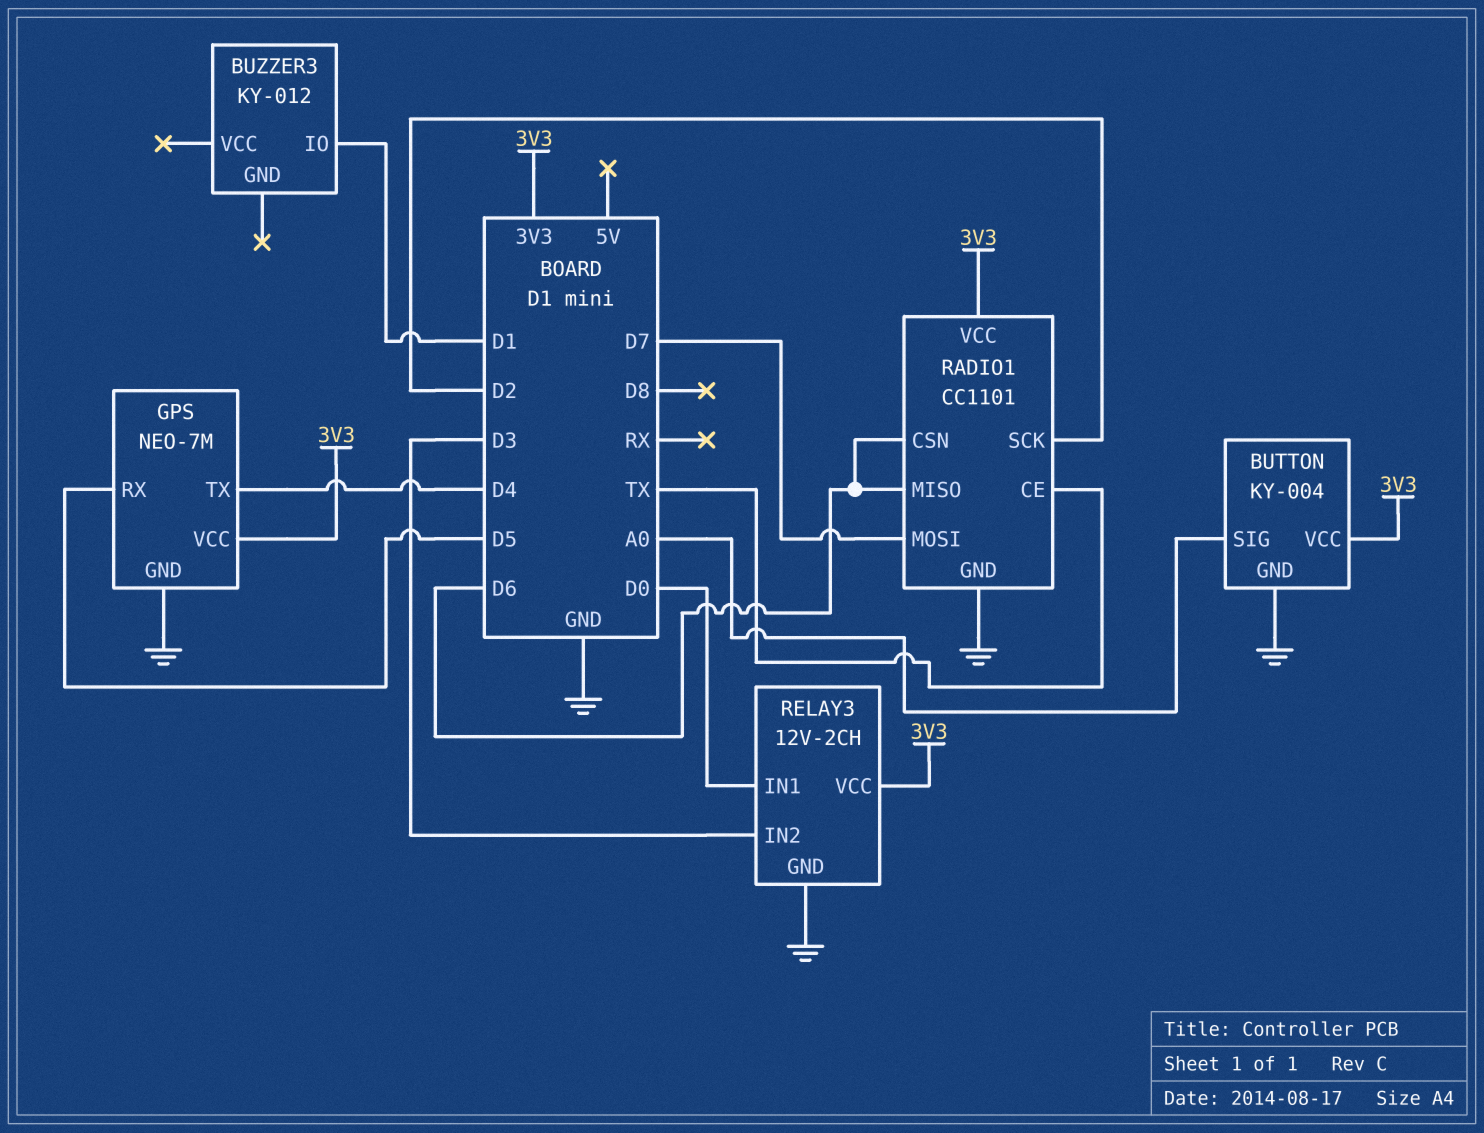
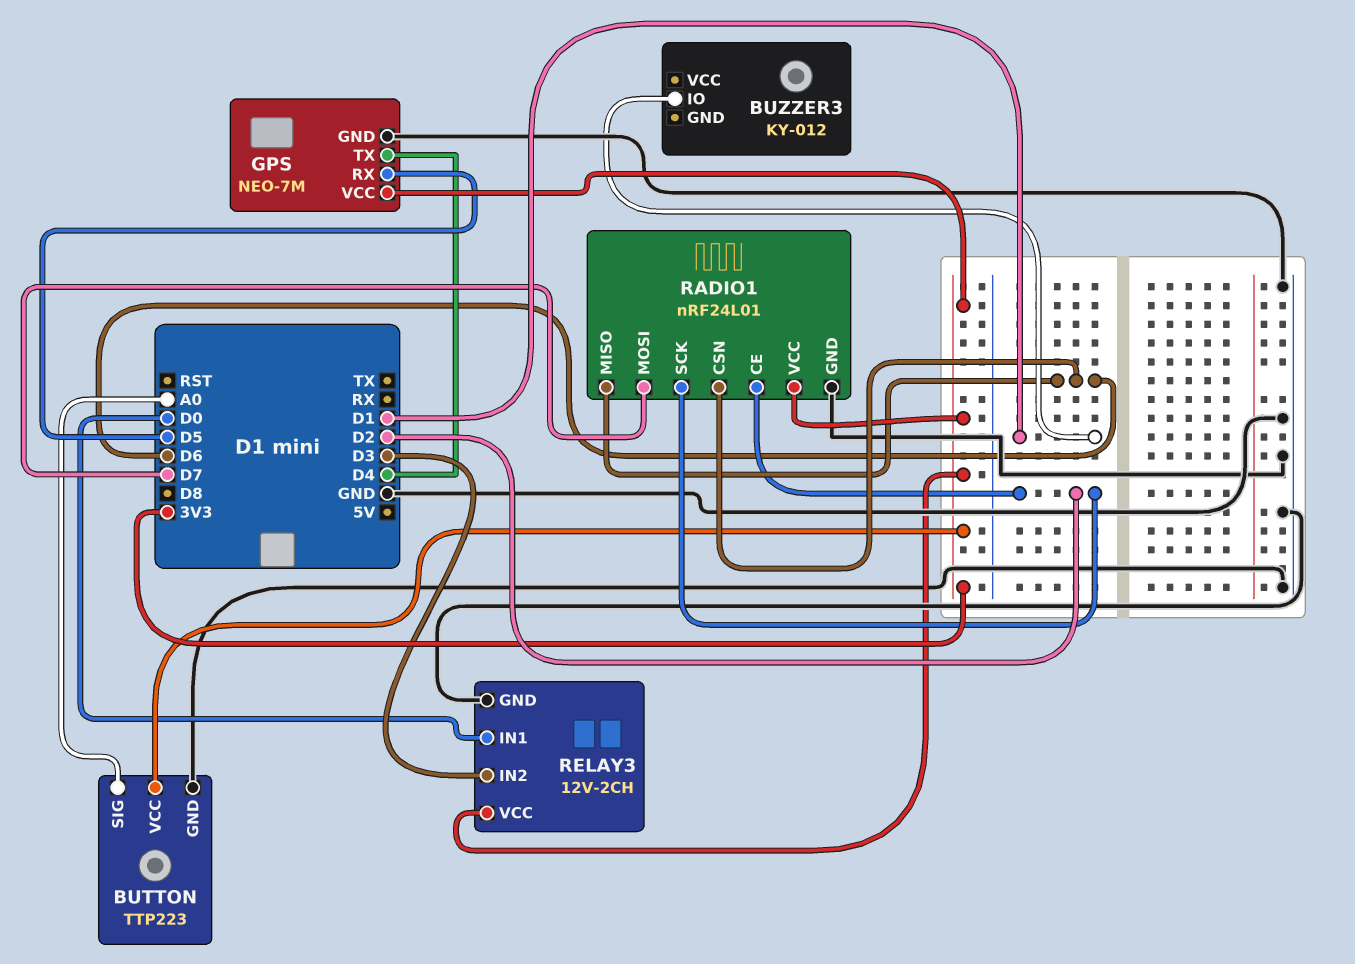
BUTTON: KY-004 -> TTP223
RADIO1: CC1101 -> nRF24L01
RADIO1 pin CE: TX -> D2

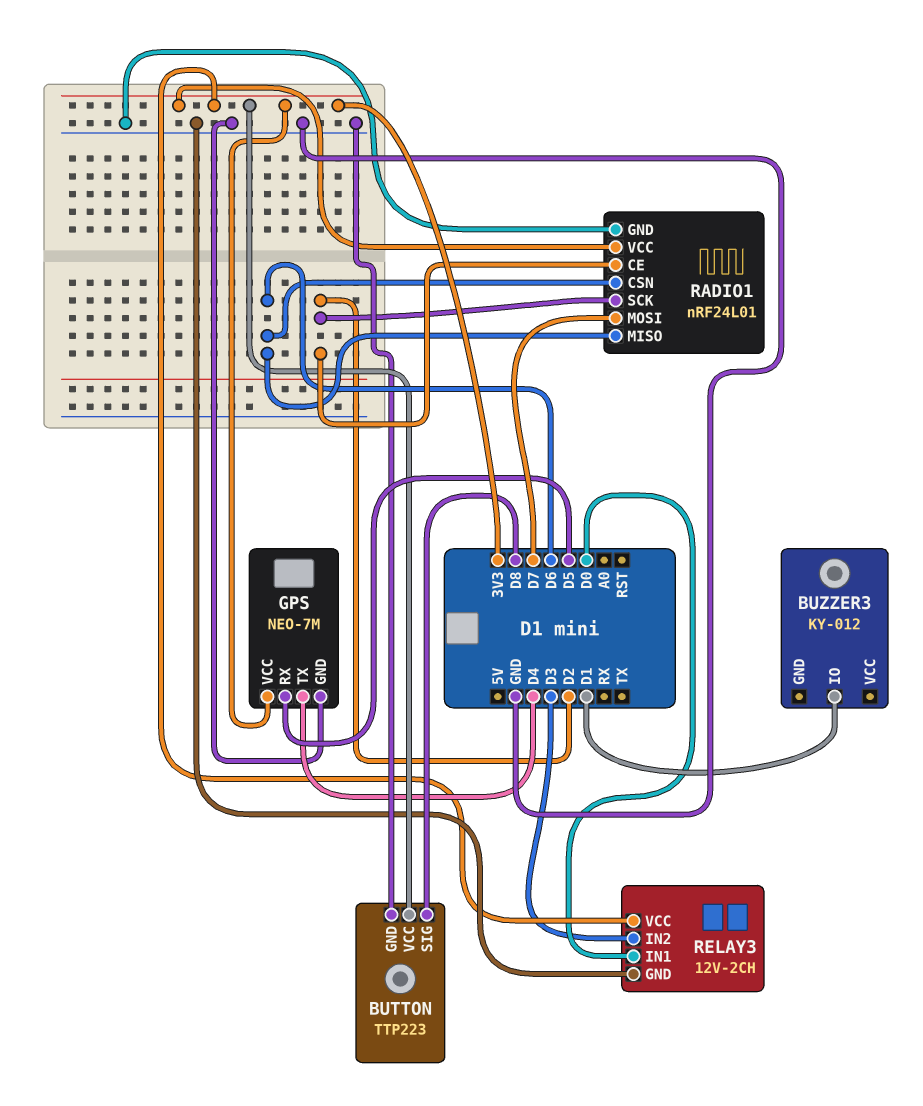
BUTTON pin SIG: A0 -> D8

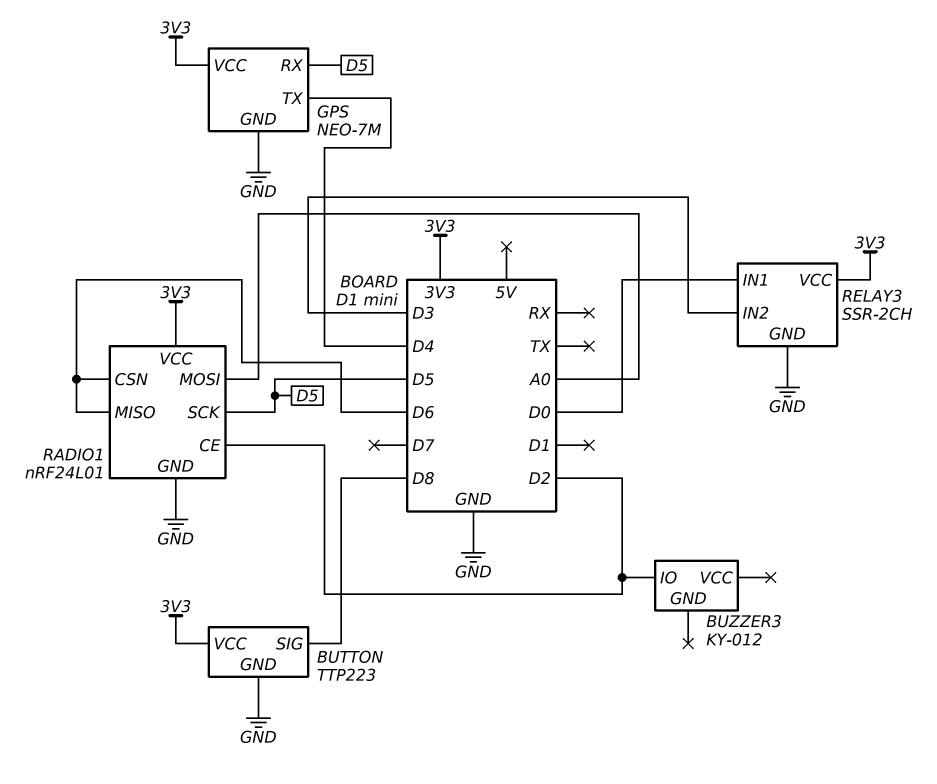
BUZZER3 pin IO: D1 -> D2
RADIO1 pin MOSI: D7 -> A0
RADIO1 pin SCK: D2 -> D5
RELAY3: 12V-2CH -> SSR-2CH

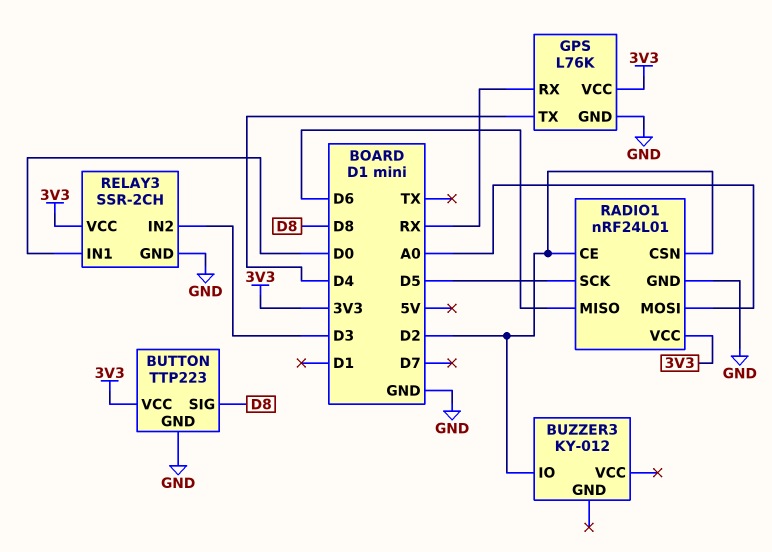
GPS: NEO-7M -> L76K
GPS pin RX: D5 -> RX
RADIO1 pin CSN: D6 -> D2

